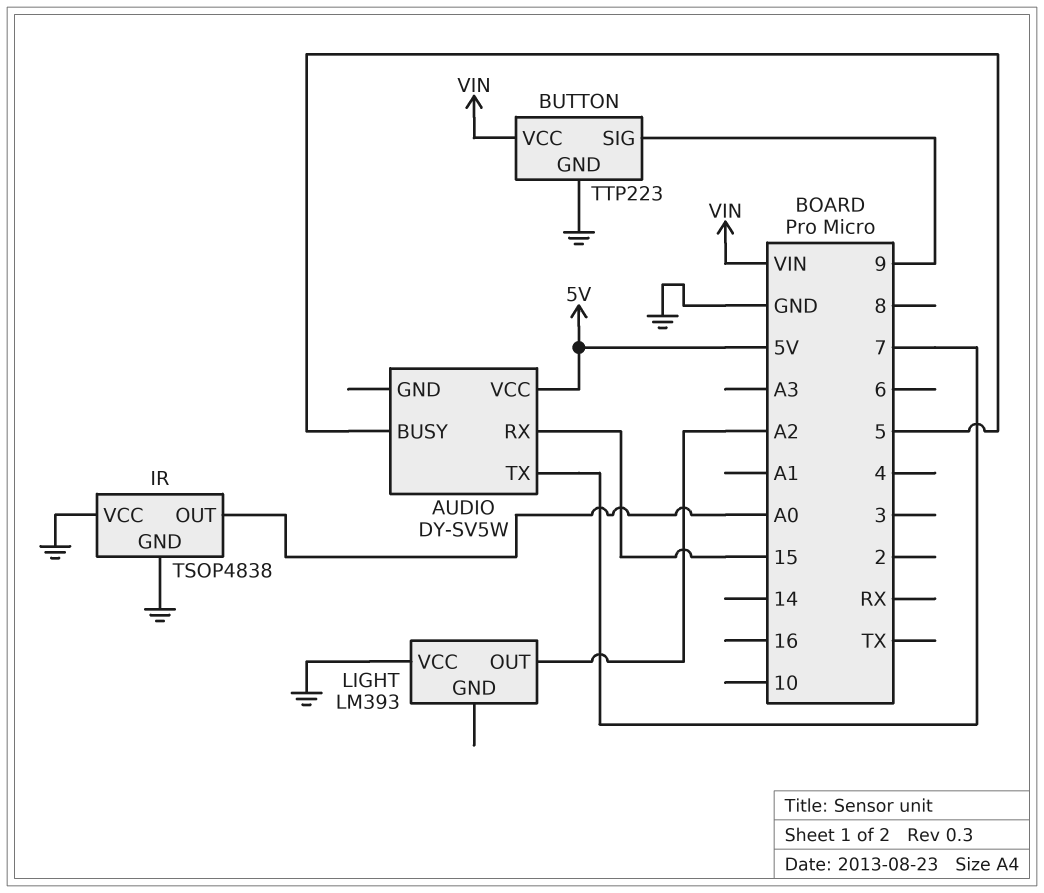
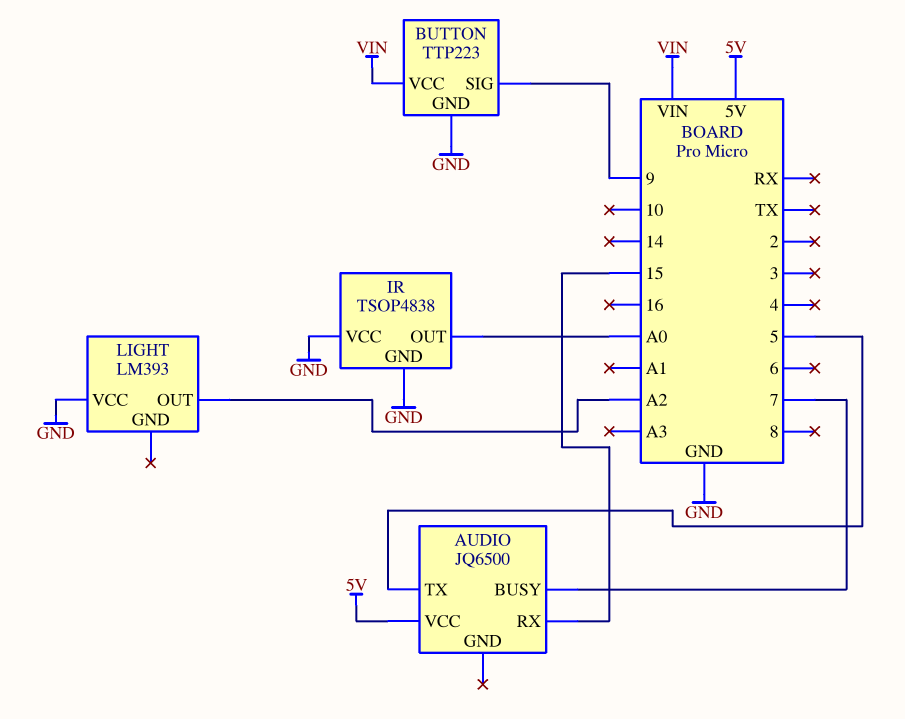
AUDIO: DY-SV5W -> JQ6500
AUDIO pin BUSY: 5 -> 7
AUDIO pin TX: 7 -> 5

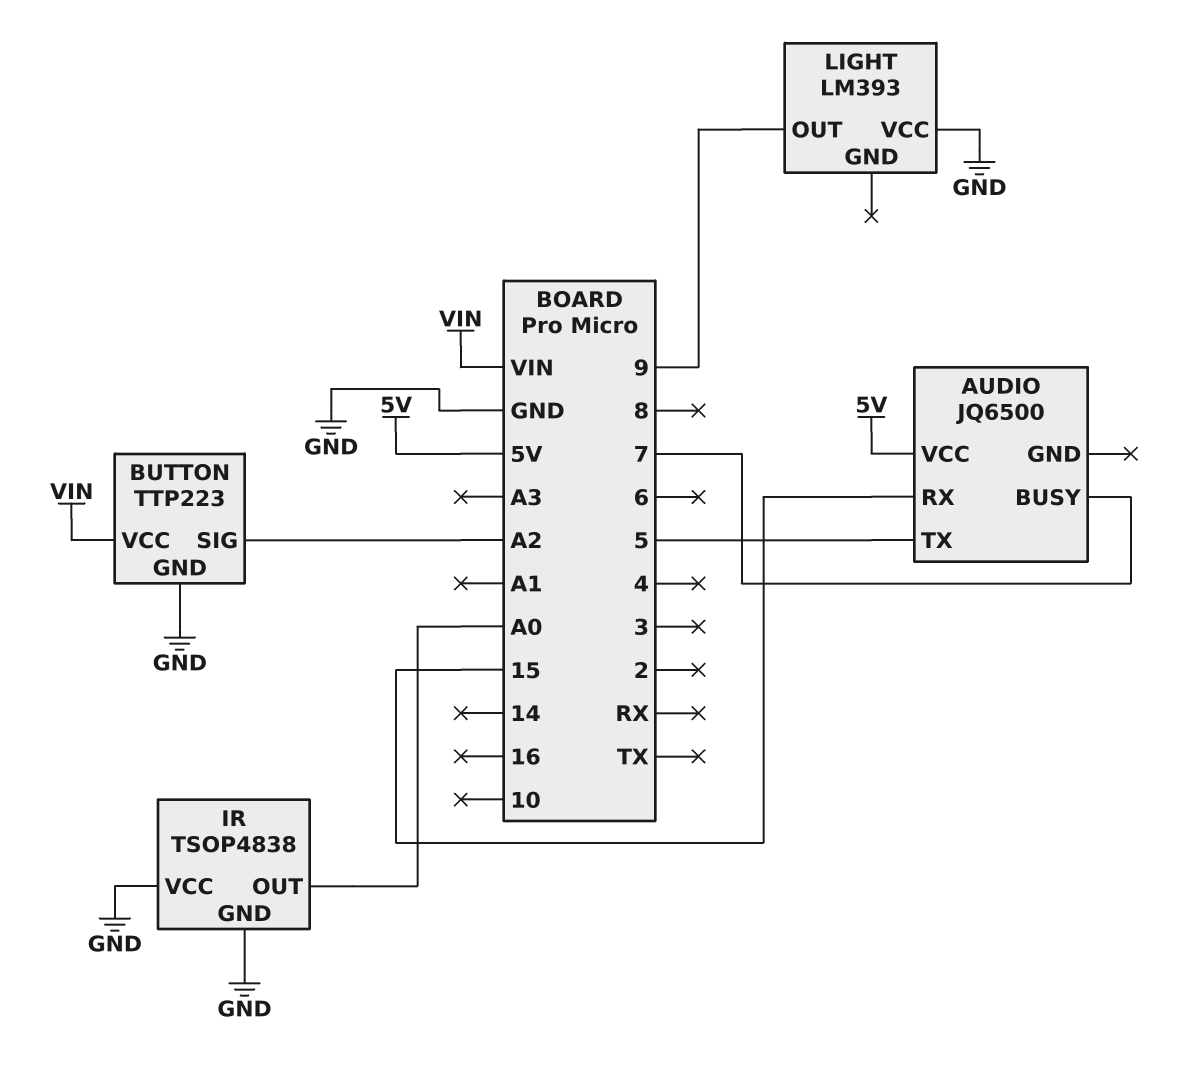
BUTTON pin SIG: 9 -> A2
LIGHT pin OUT: A2 -> 9

